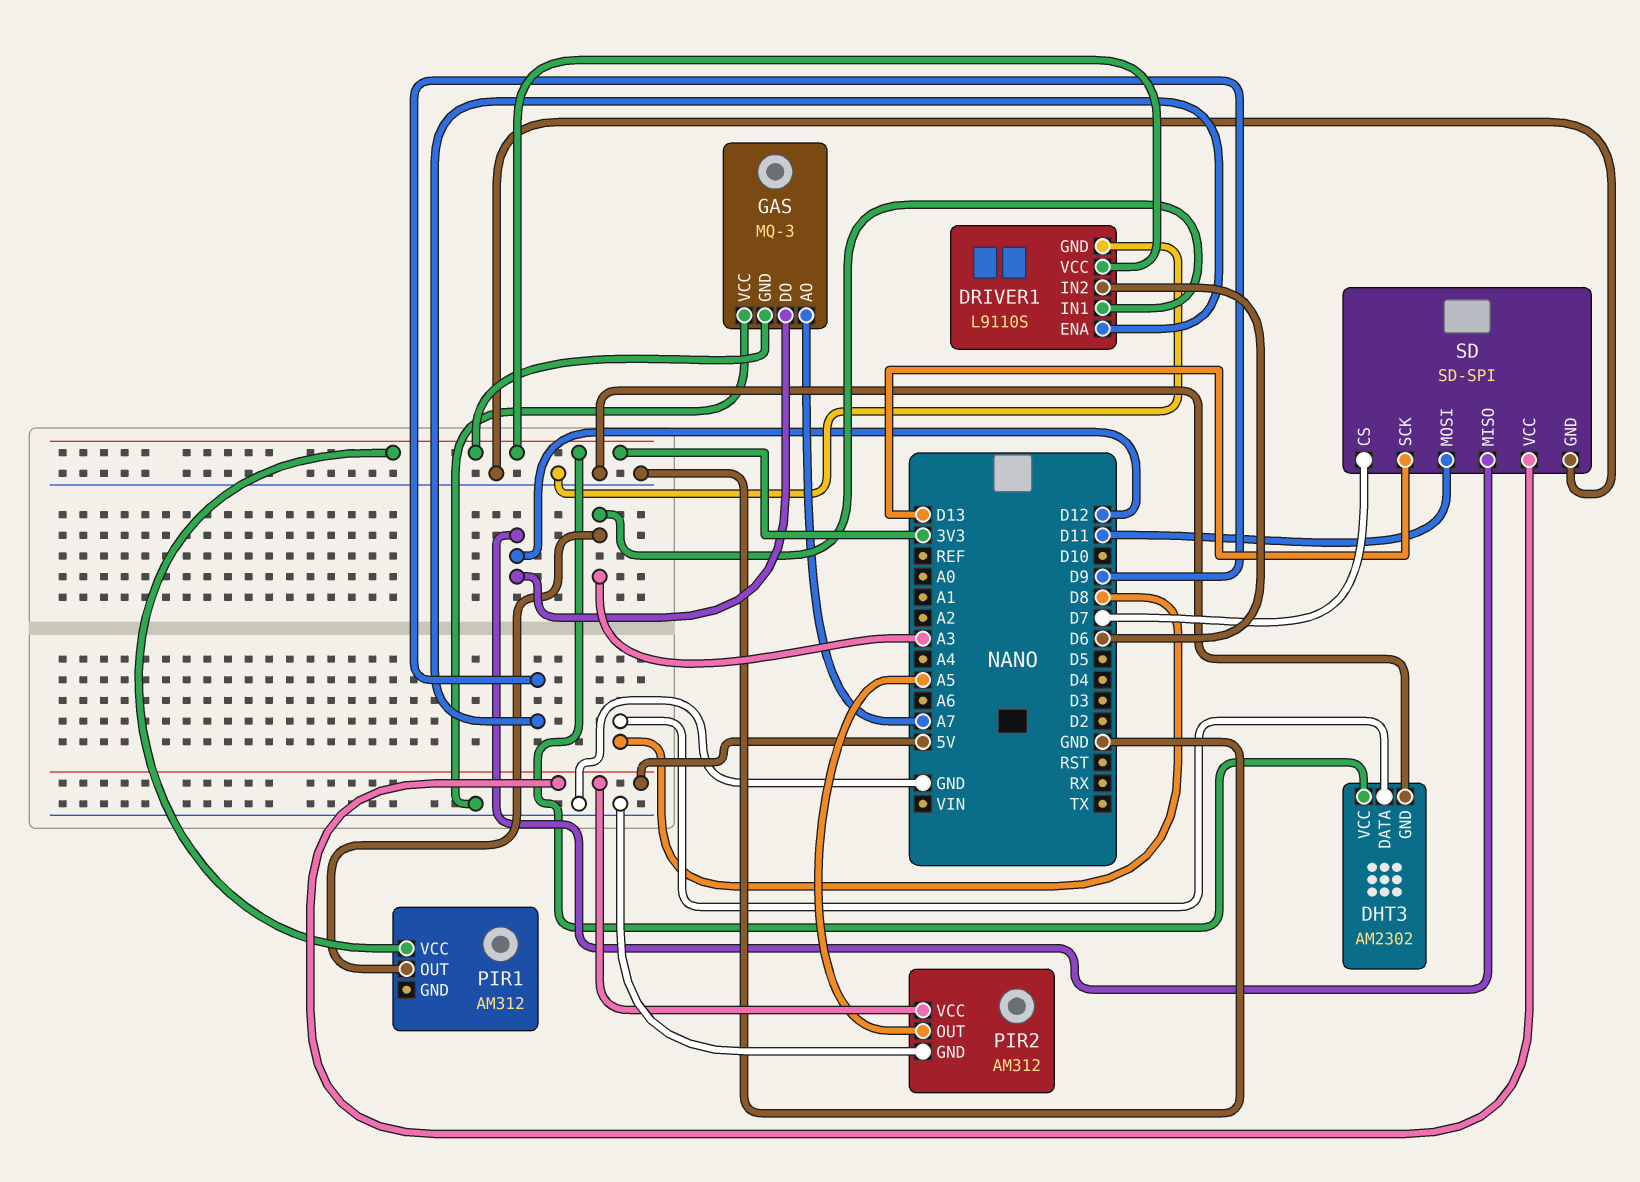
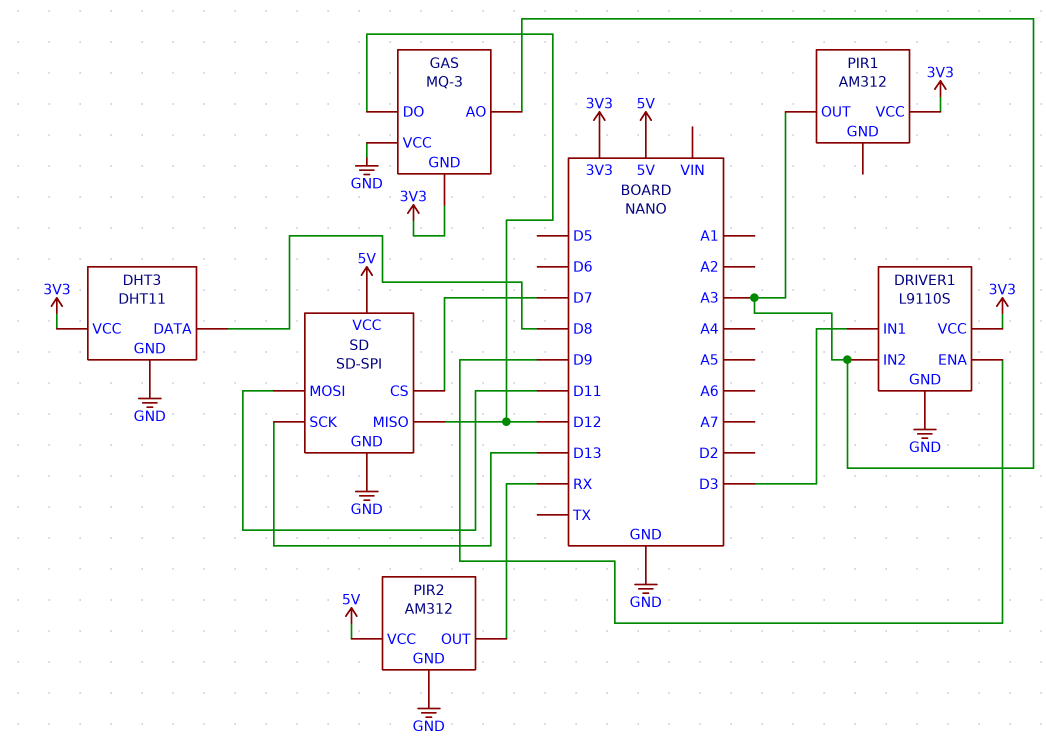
DHT3: AM2302 -> DHT11
DRIVER1 pin IN1: A3 -> D3
DRIVER1 pin IN2: D6 -> A3
GAS pin AO: A7 -> A3
PIR2 pin OUT: A5 -> RX

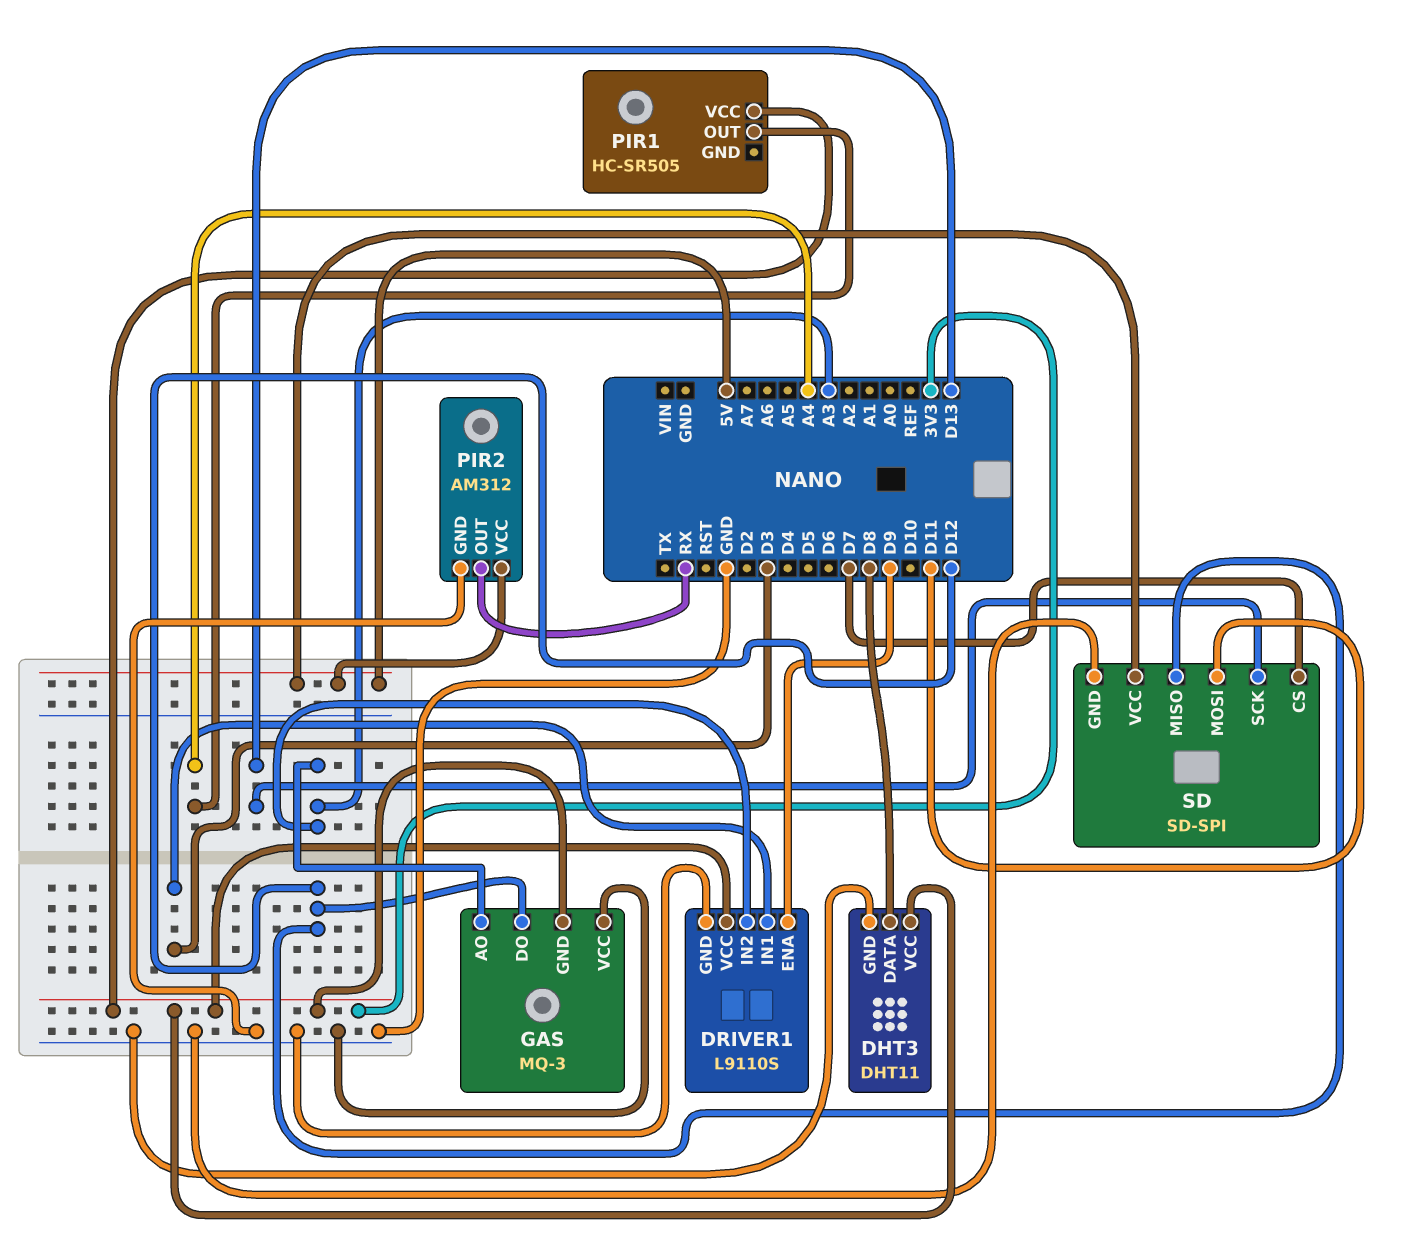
PIR1: AM312 -> HC-SR505
PIR1 pin OUT: A3 -> A4

